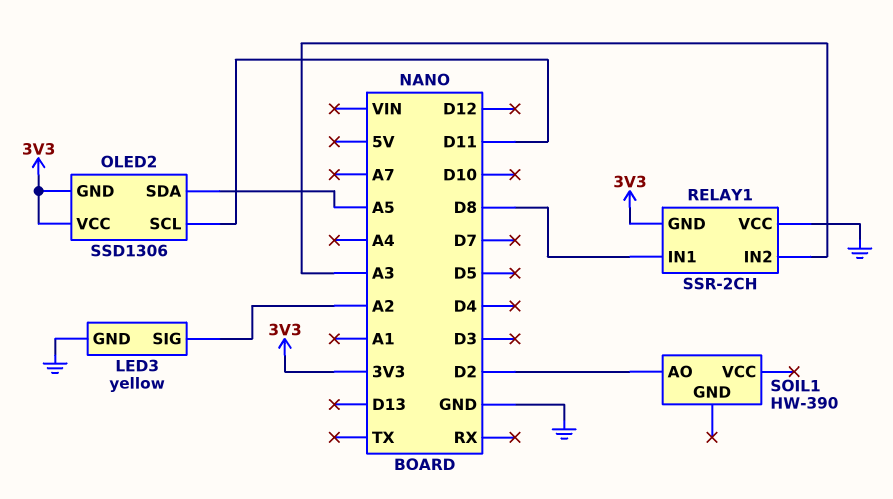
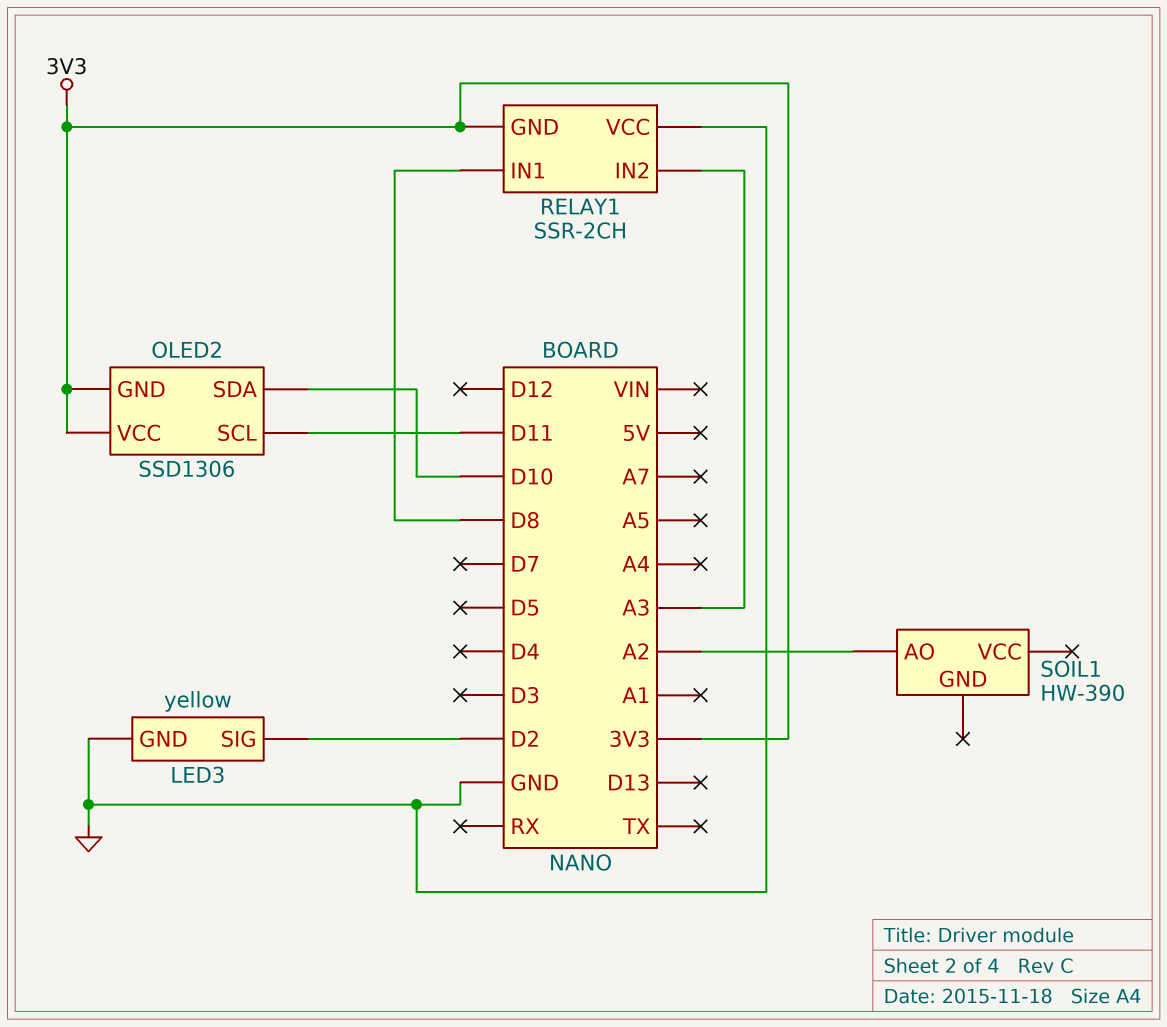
LED3 pin SIG: A2 -> D2
OLED2 pin SDA: A5 -> D10
SOIL1 pin AO: D2 -> A2

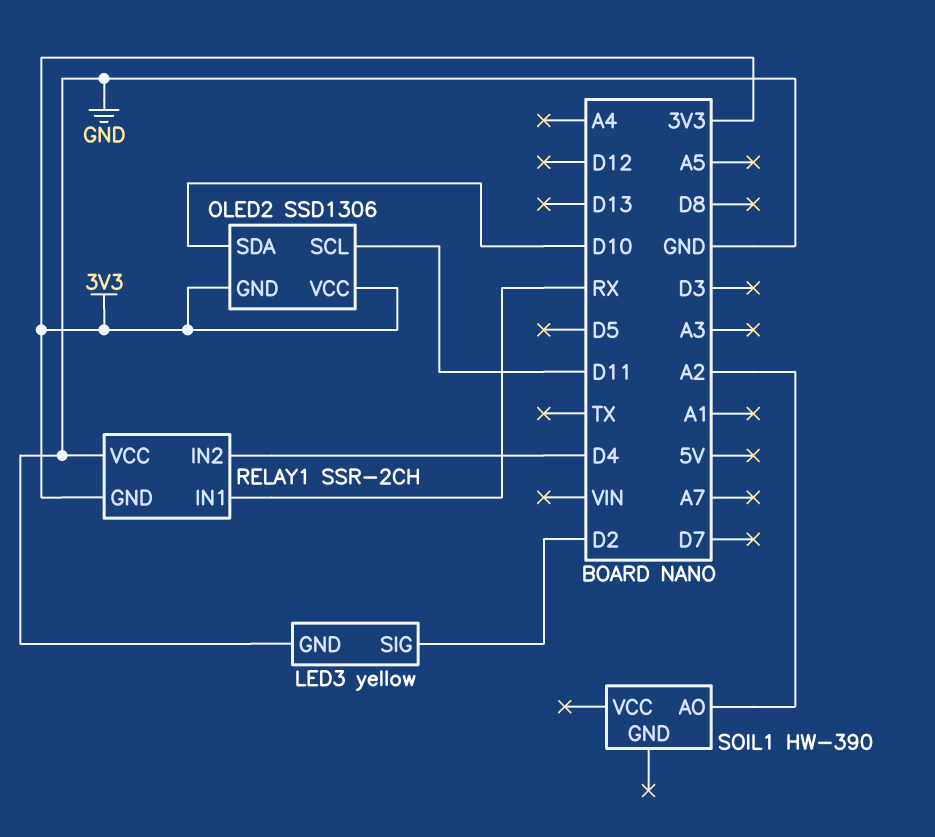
RELAY1 pin IN1: D8 -> RX
RELAY1 pin IN2: A3 -> D4

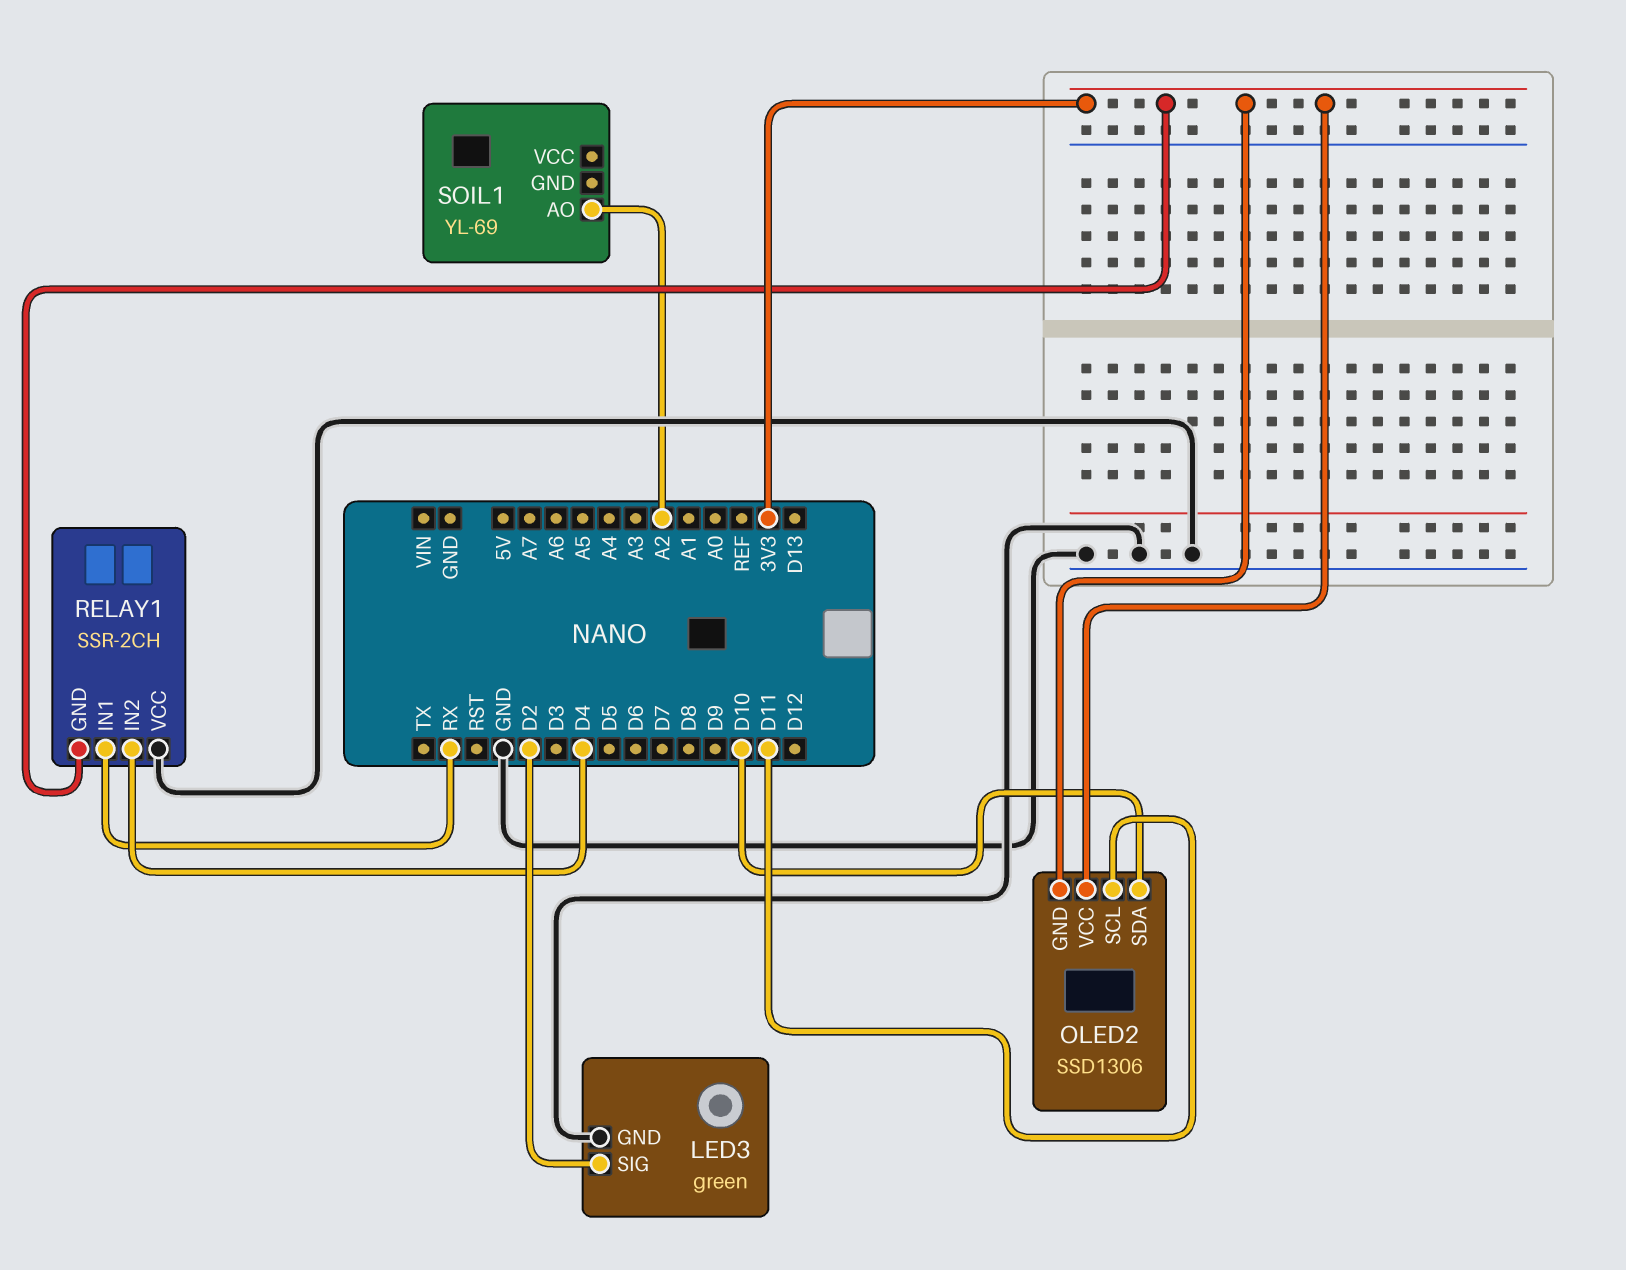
LED3: yellow -> green
SOIL1: HW-390 -> YL-69

